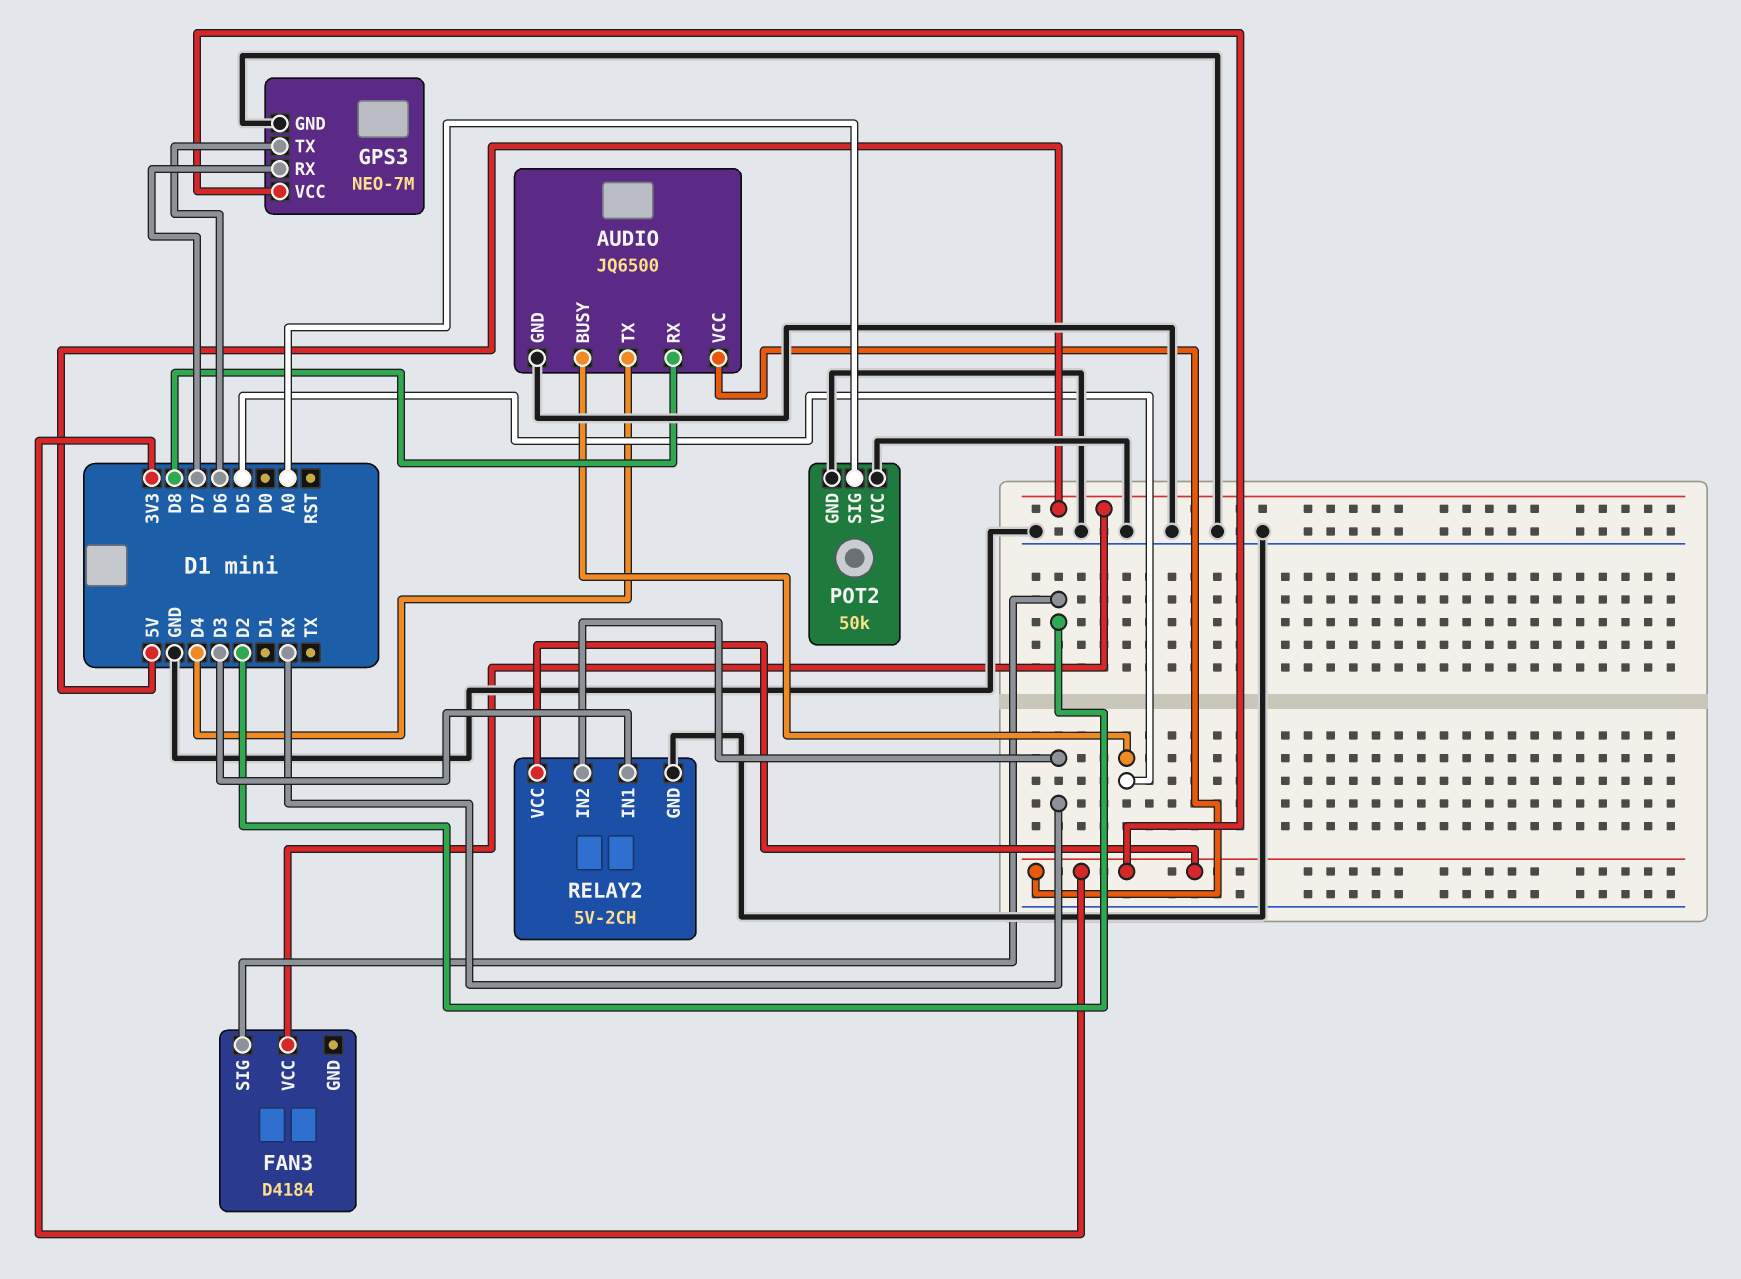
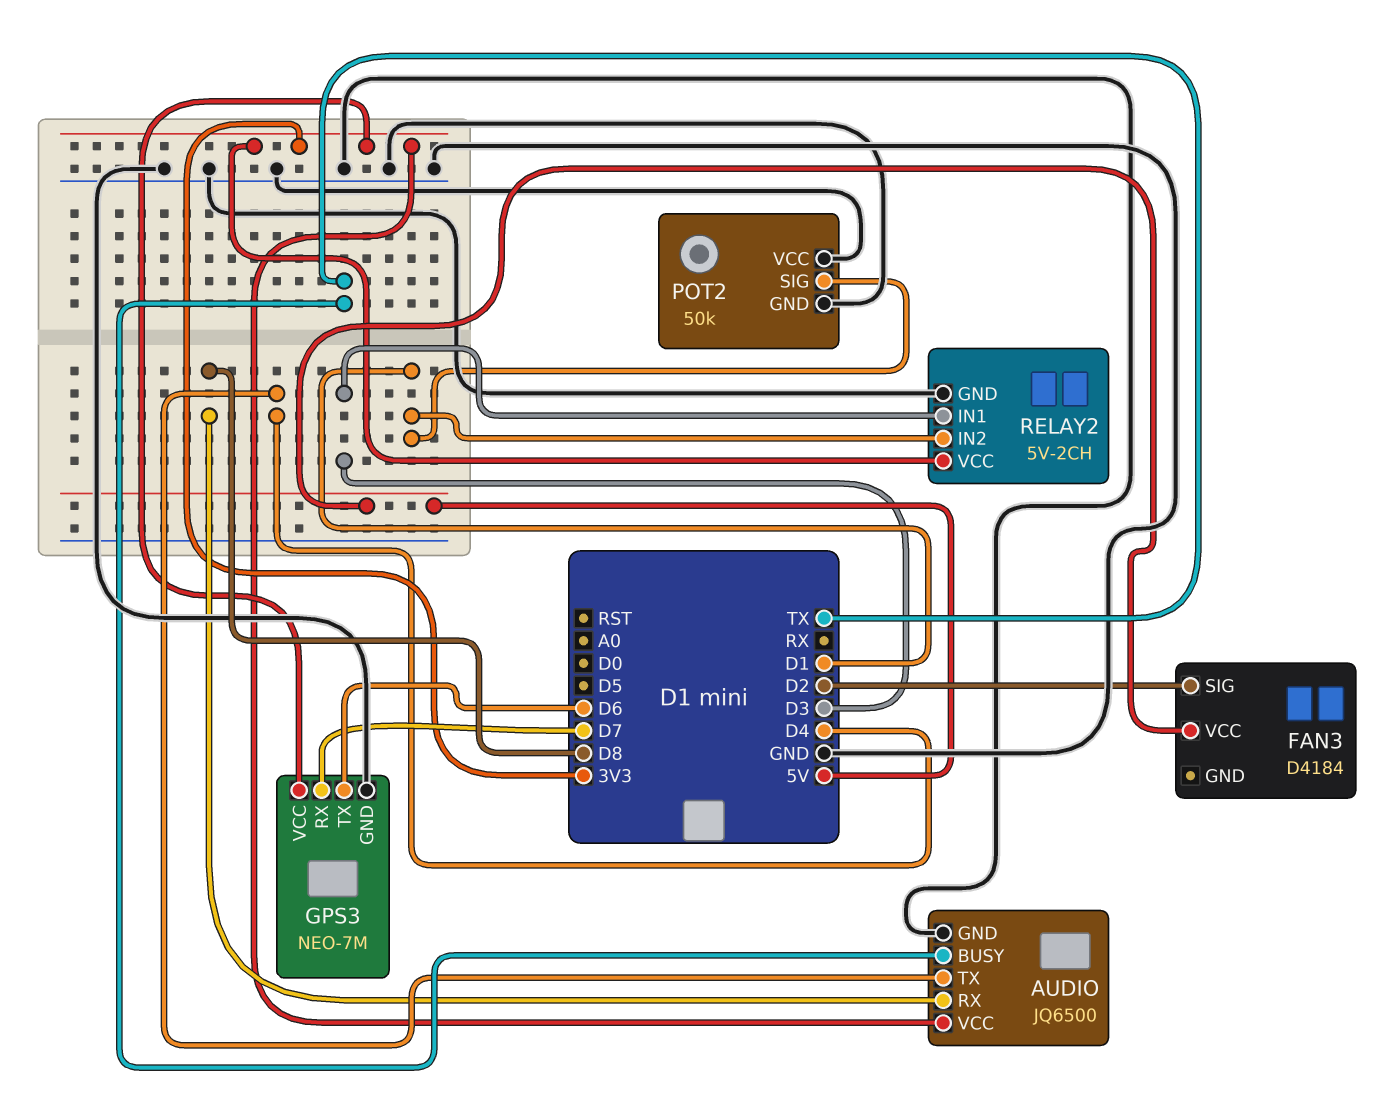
AUDIO pin BUSY: D5 -> TX
POT2 pin SIG: A0 -> D1
RELAY2 pin IN2: RX -> D1

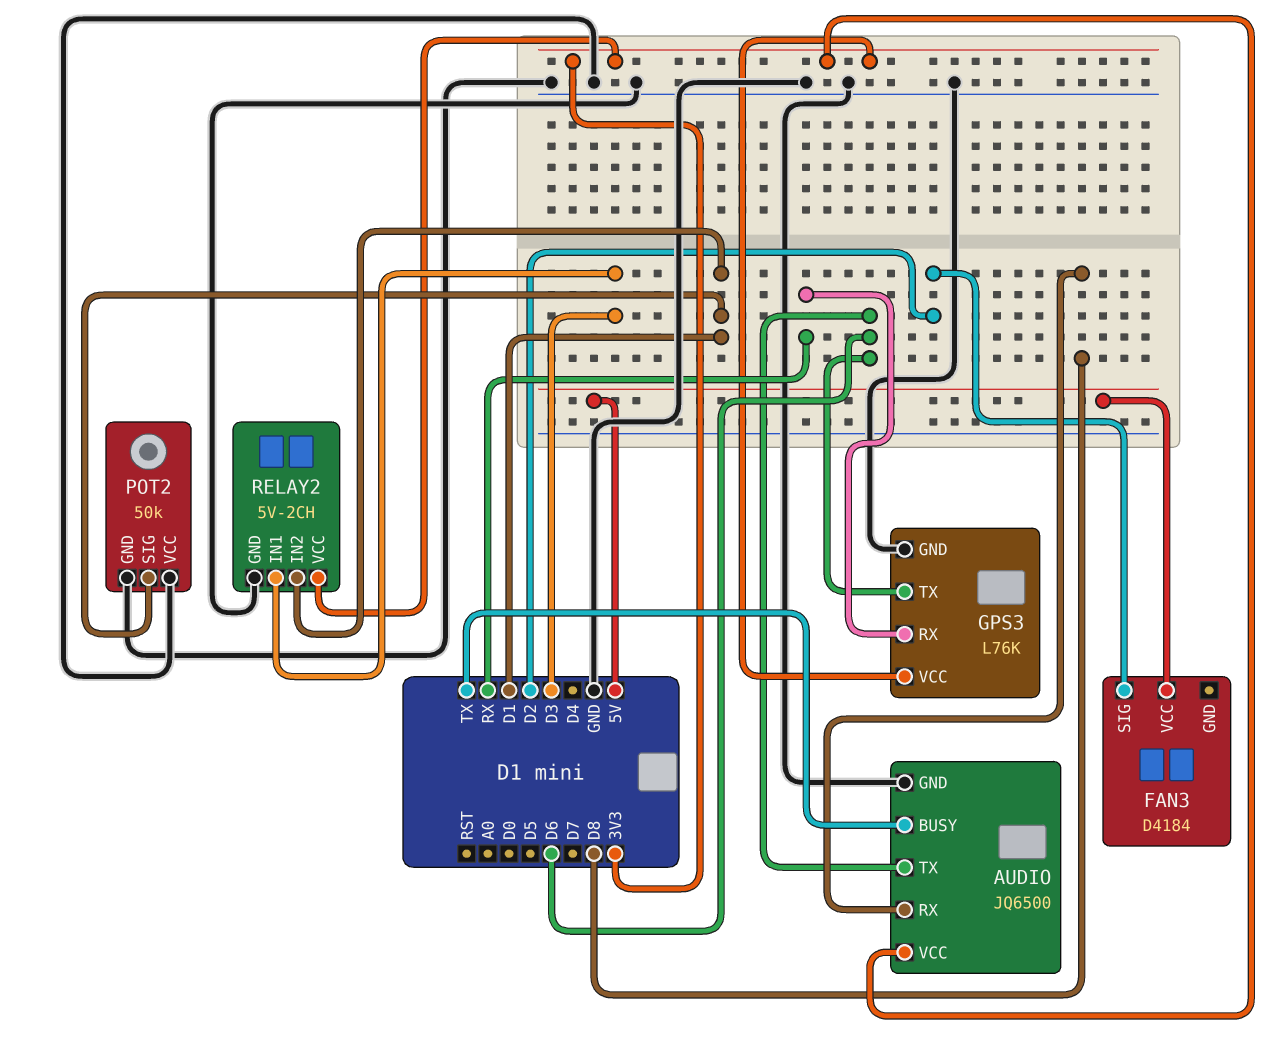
AUDIO pin TX: D4 -> D6
GPS3: NEO-7M -> L76K
GPS3 pin RX: D7 -> RX

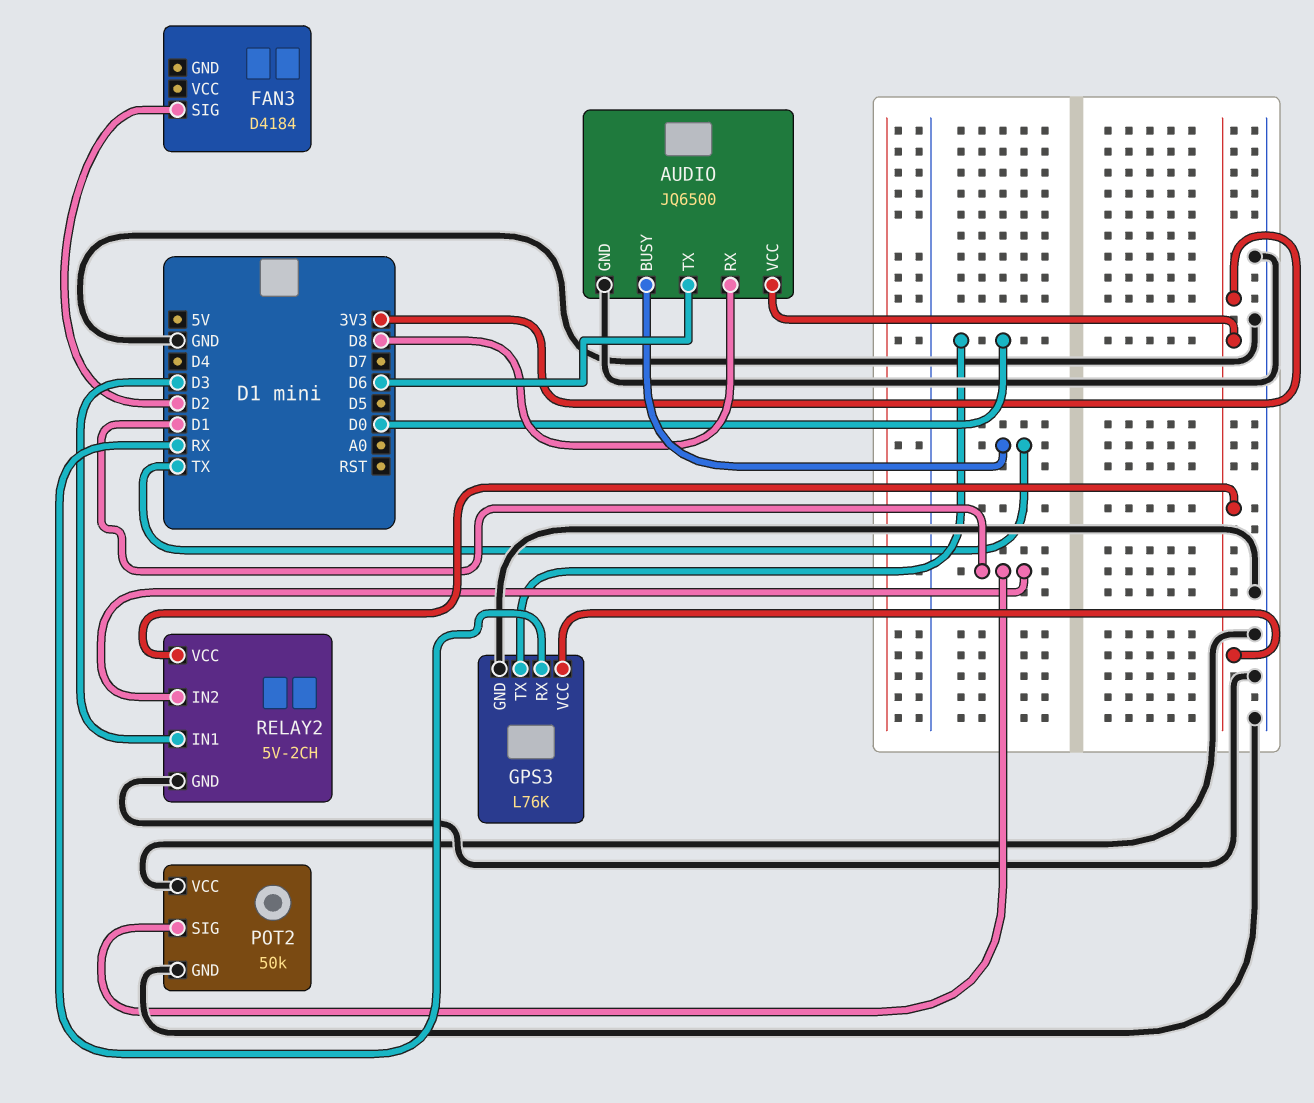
FAN3 pin VCC: 5V -> none
GPS3 pin TX: D6 -> D0

